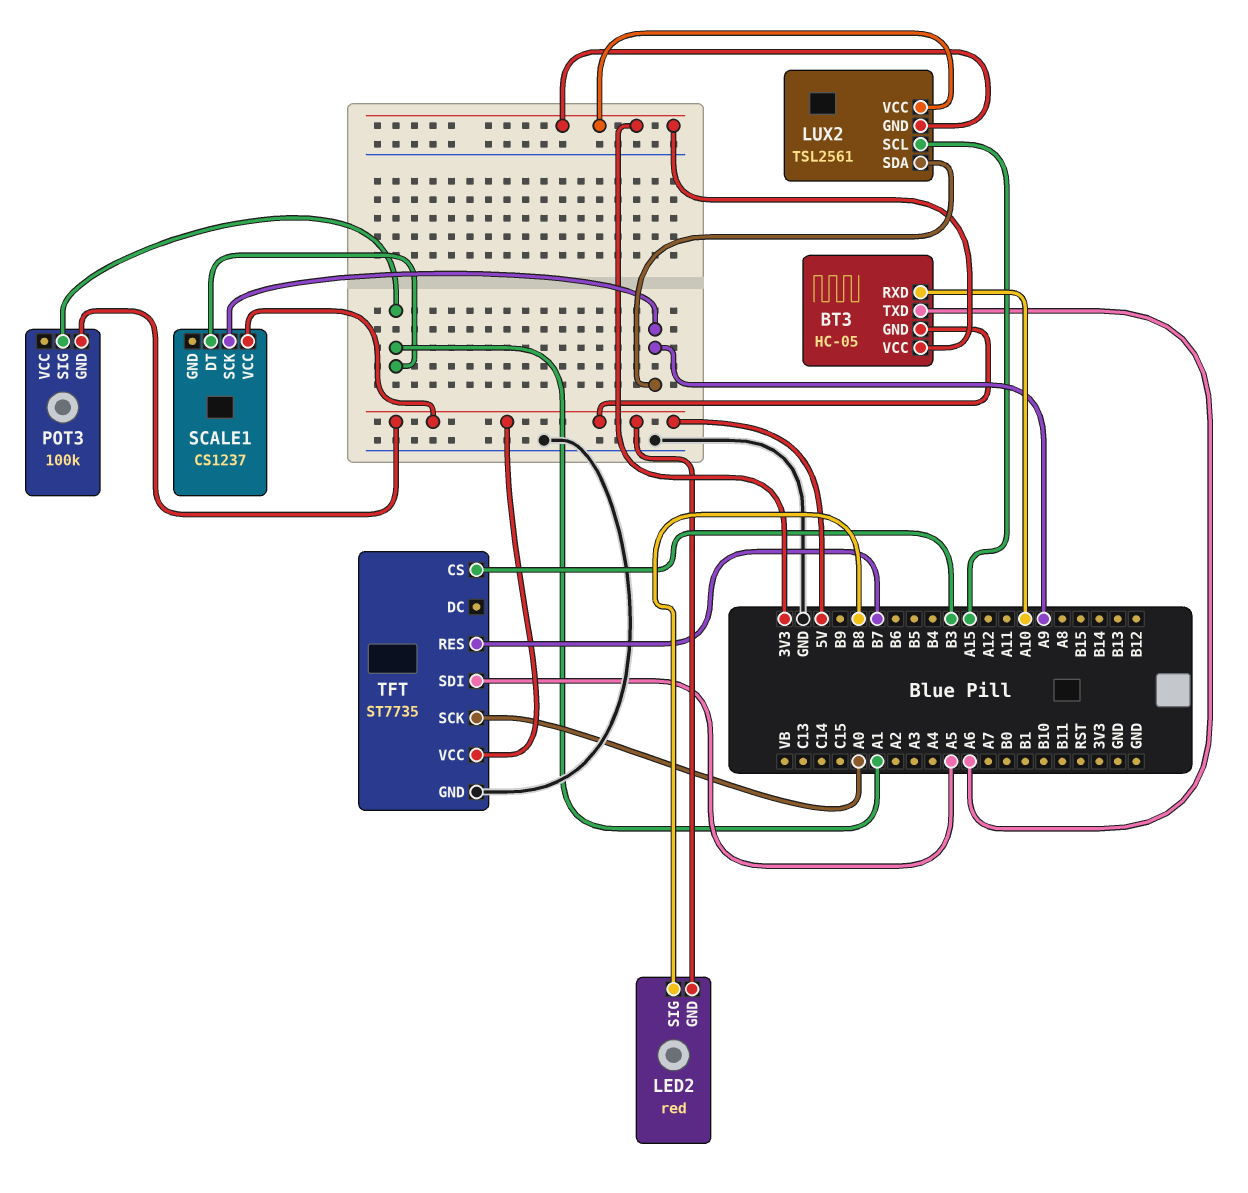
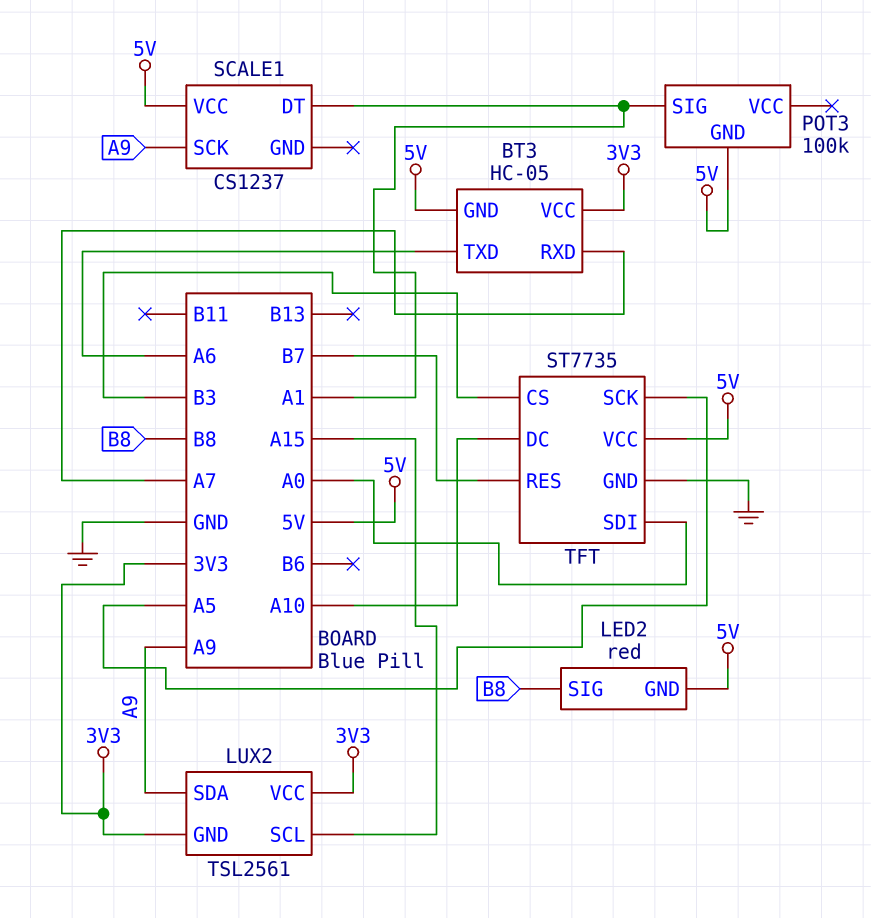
BT3 pin RXD: A10 -> A7
TFT pin DC: none -> A10
TFT pin SCK: A0 -> A5
TFT pin SDI: A5 -> A0

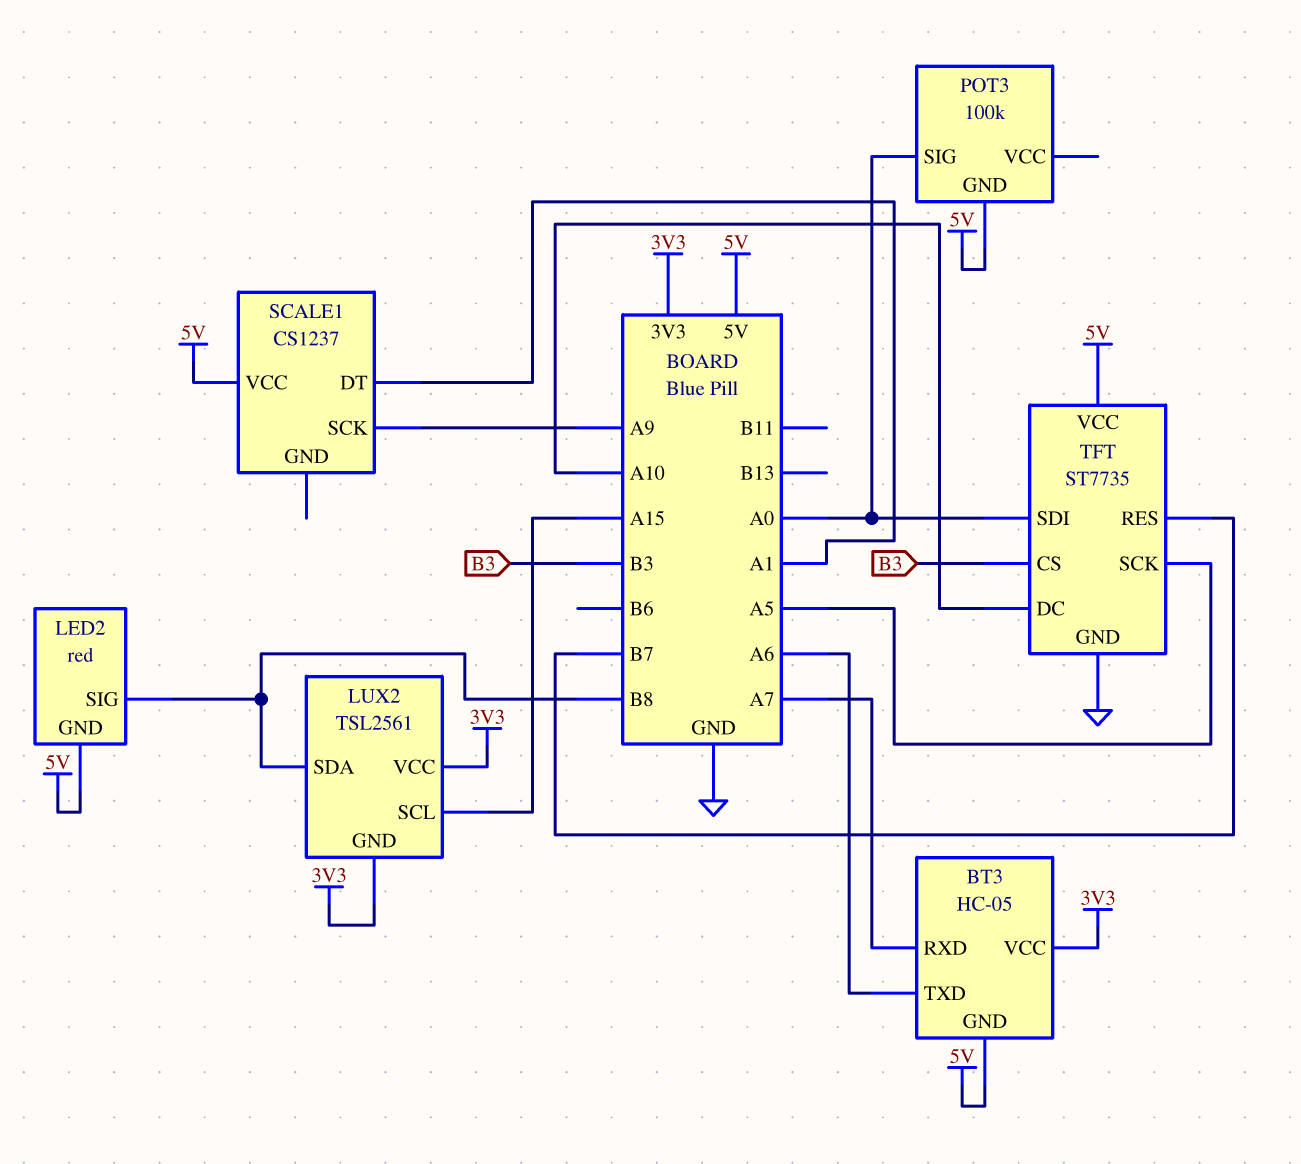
LUX2 pin SDA: A9 -> B8
POT3 pin SIG: A1 -> A0

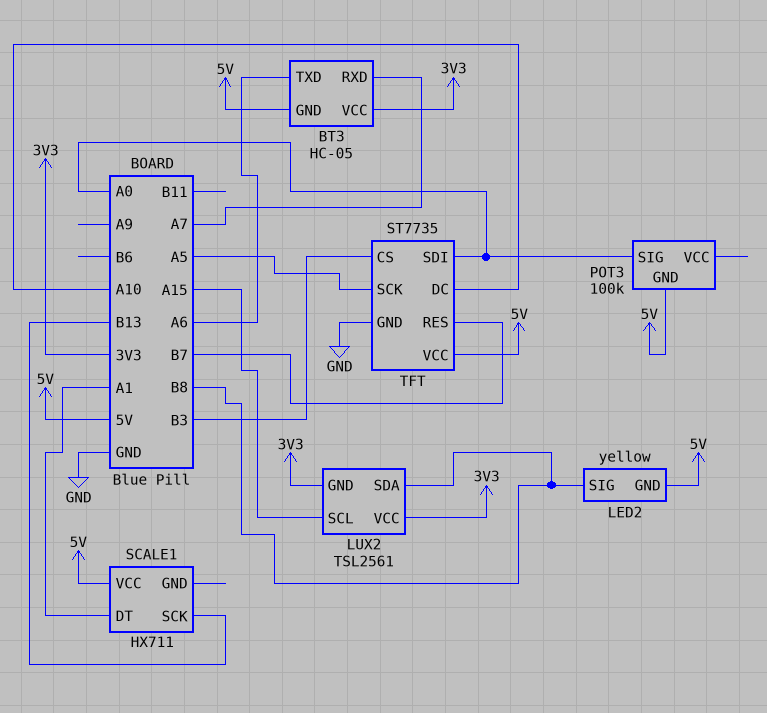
LED2: red -> yellow
SCALE1: CS1237 -> HX711
SCALE1 pin SCK: A9 -> B13

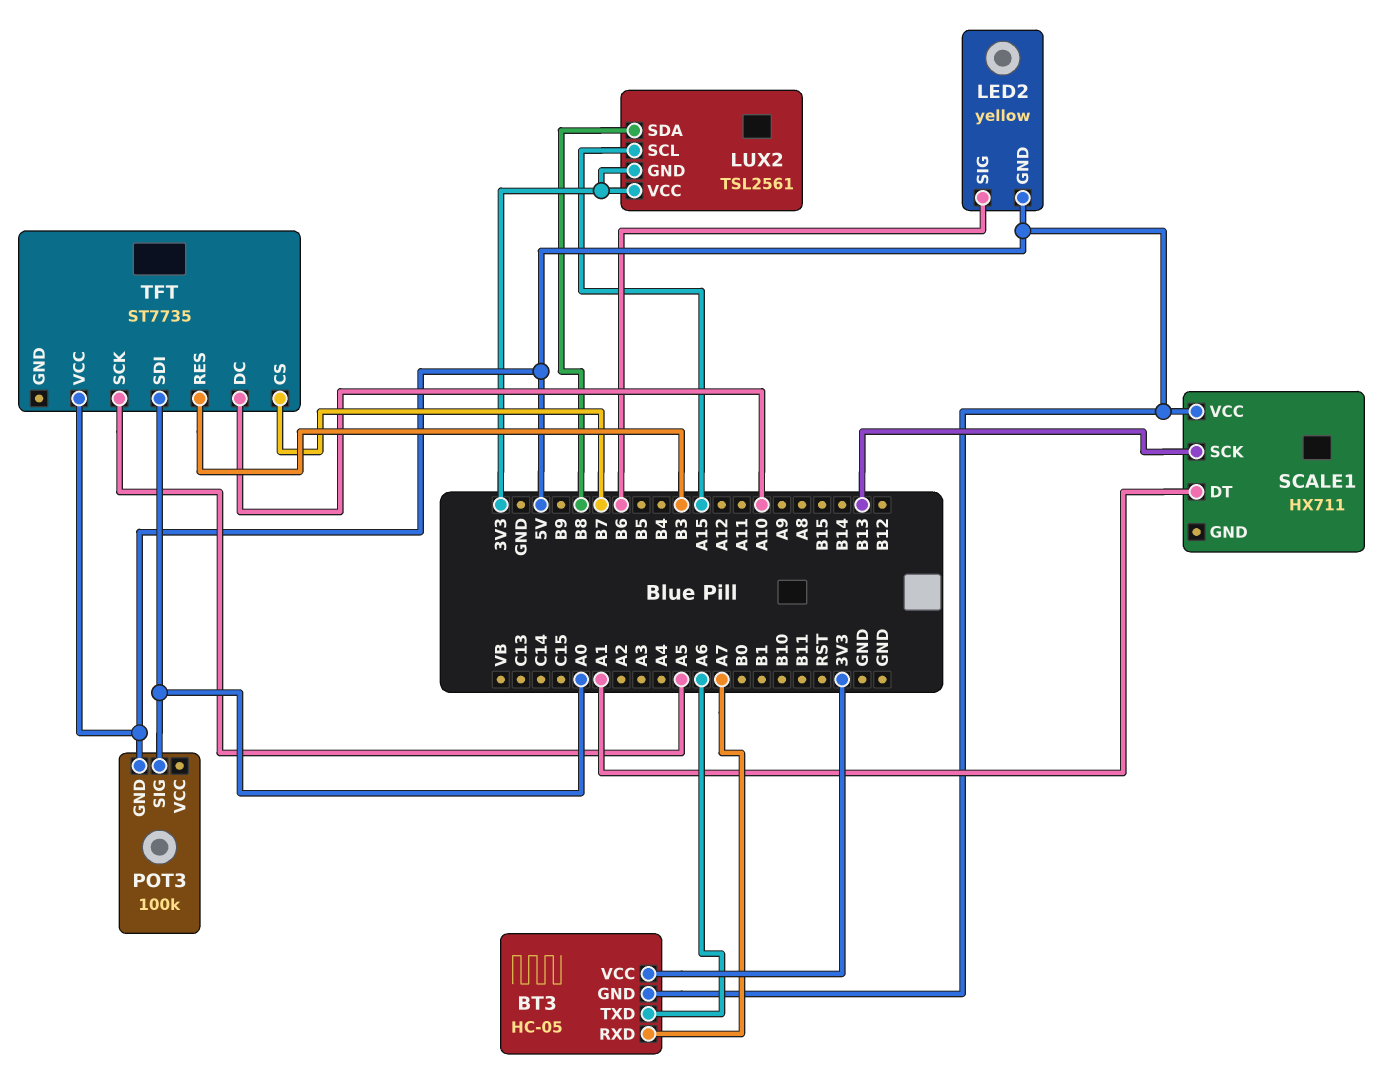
LED2 pin SIG: B8 -> B6
TFT pin CS: B3 -> B7
TFT pin GND: GND -> none
TFT pin RES: B7 -> B3

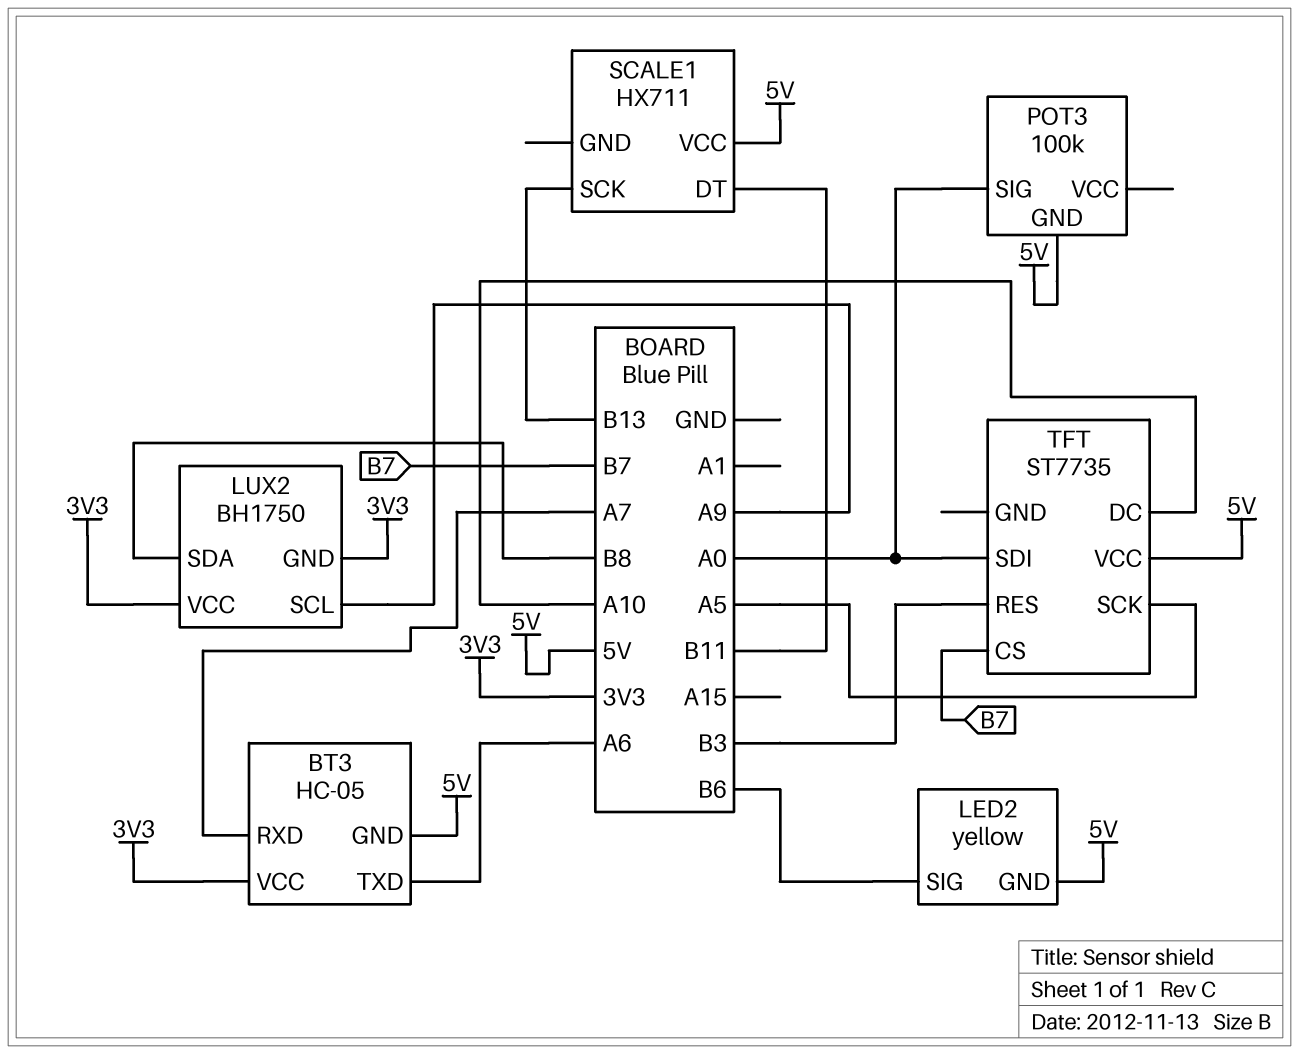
LUX2: TSL2561 -> BH1750
LUX2 pin SCL: A15 -> A9
SCALE1 pin DT: A1 -> B11

